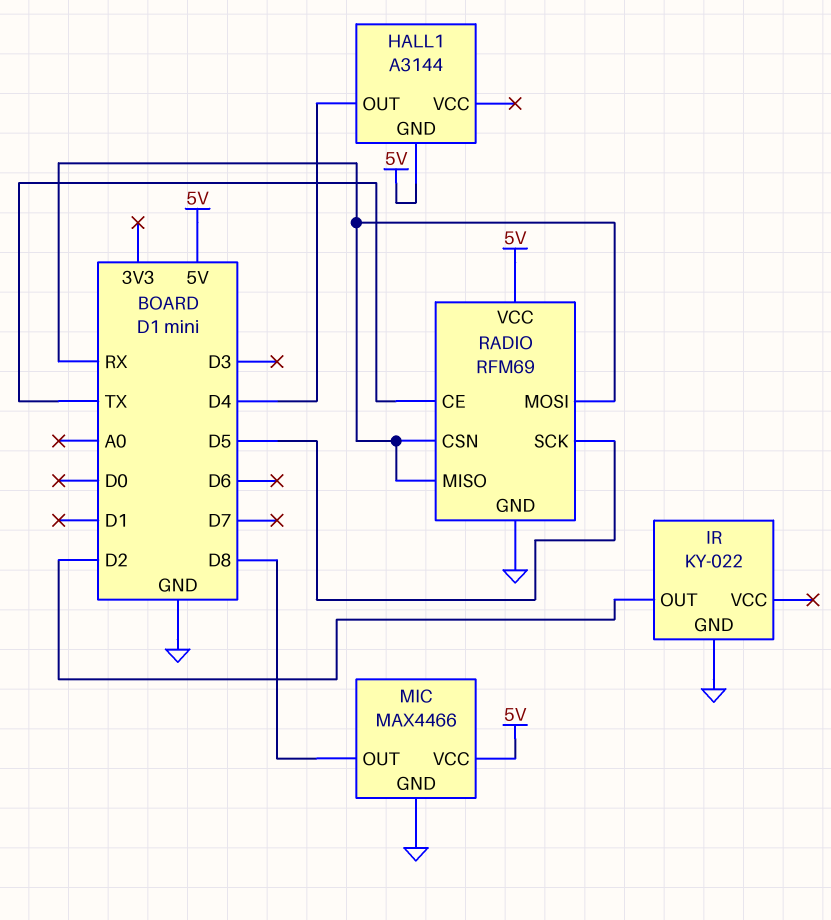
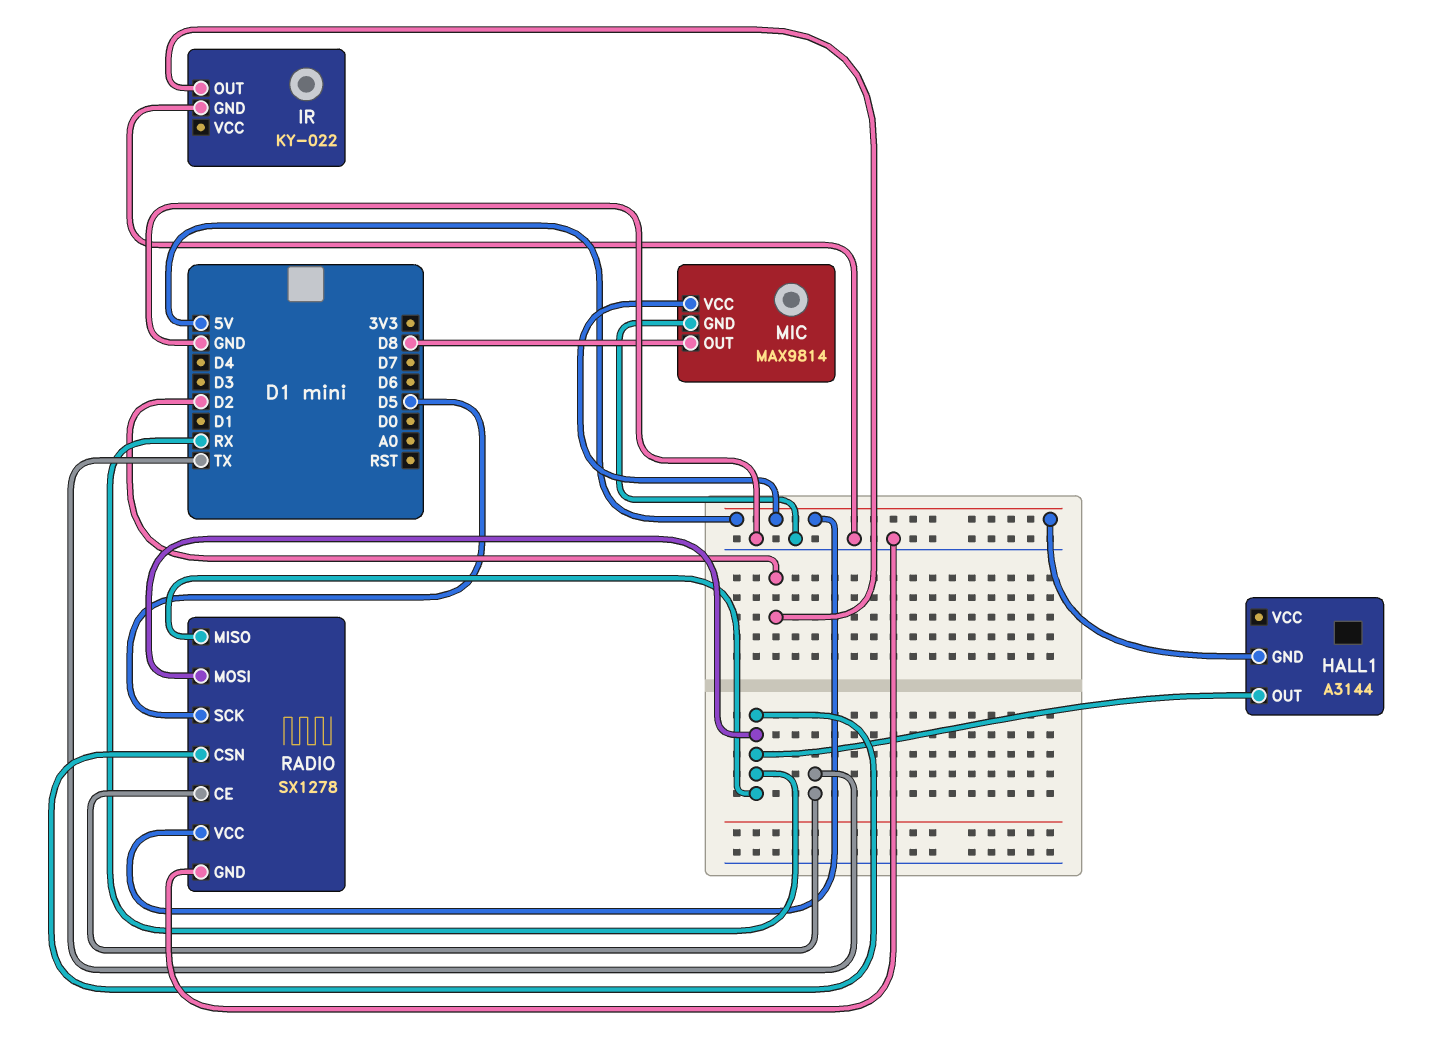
HALL1 pin OUT: D4 -> RX
MIC: MAX4466 -> MAX9814
RADIO: RFM69 -> SX1278

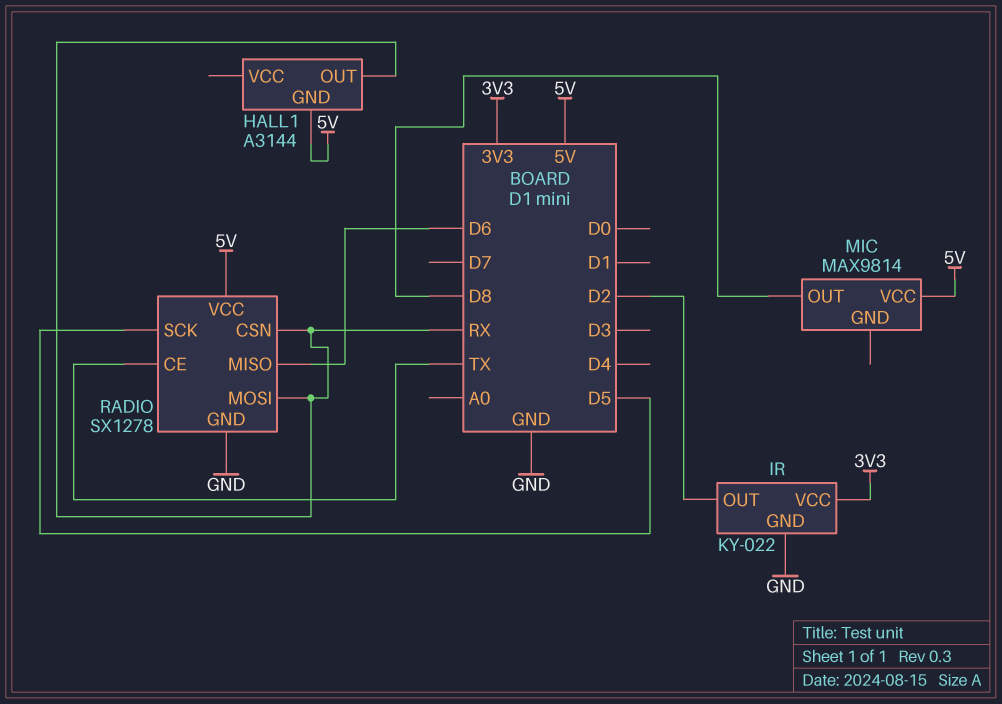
IR pin VCC: none -> 3V3
MIC pin GND: GND -> none
RADIO pin MISO: RX -> D6

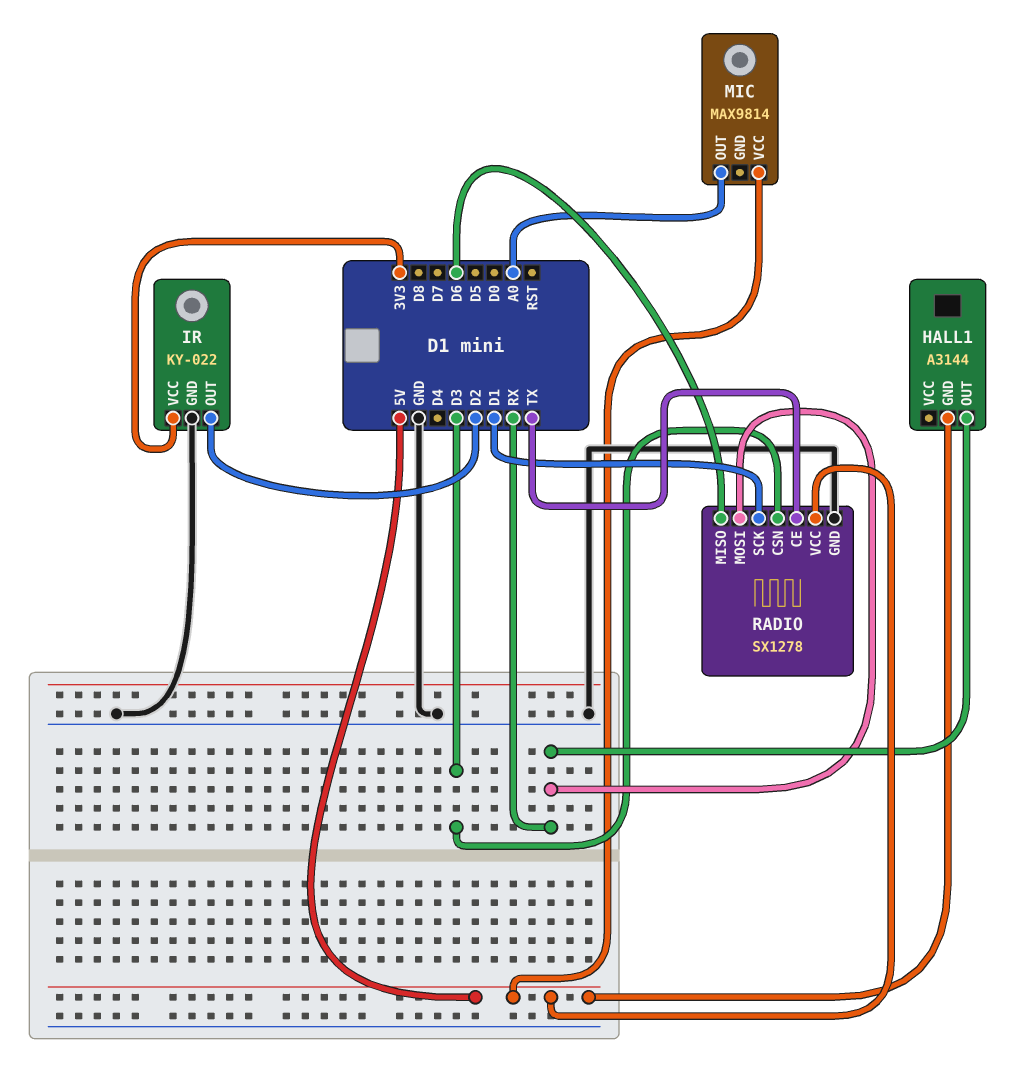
MIC pin OUT: D8 -> A0
RADIO pin CSN: RX -> D3
RADIO pin SCK: D5 -> D1

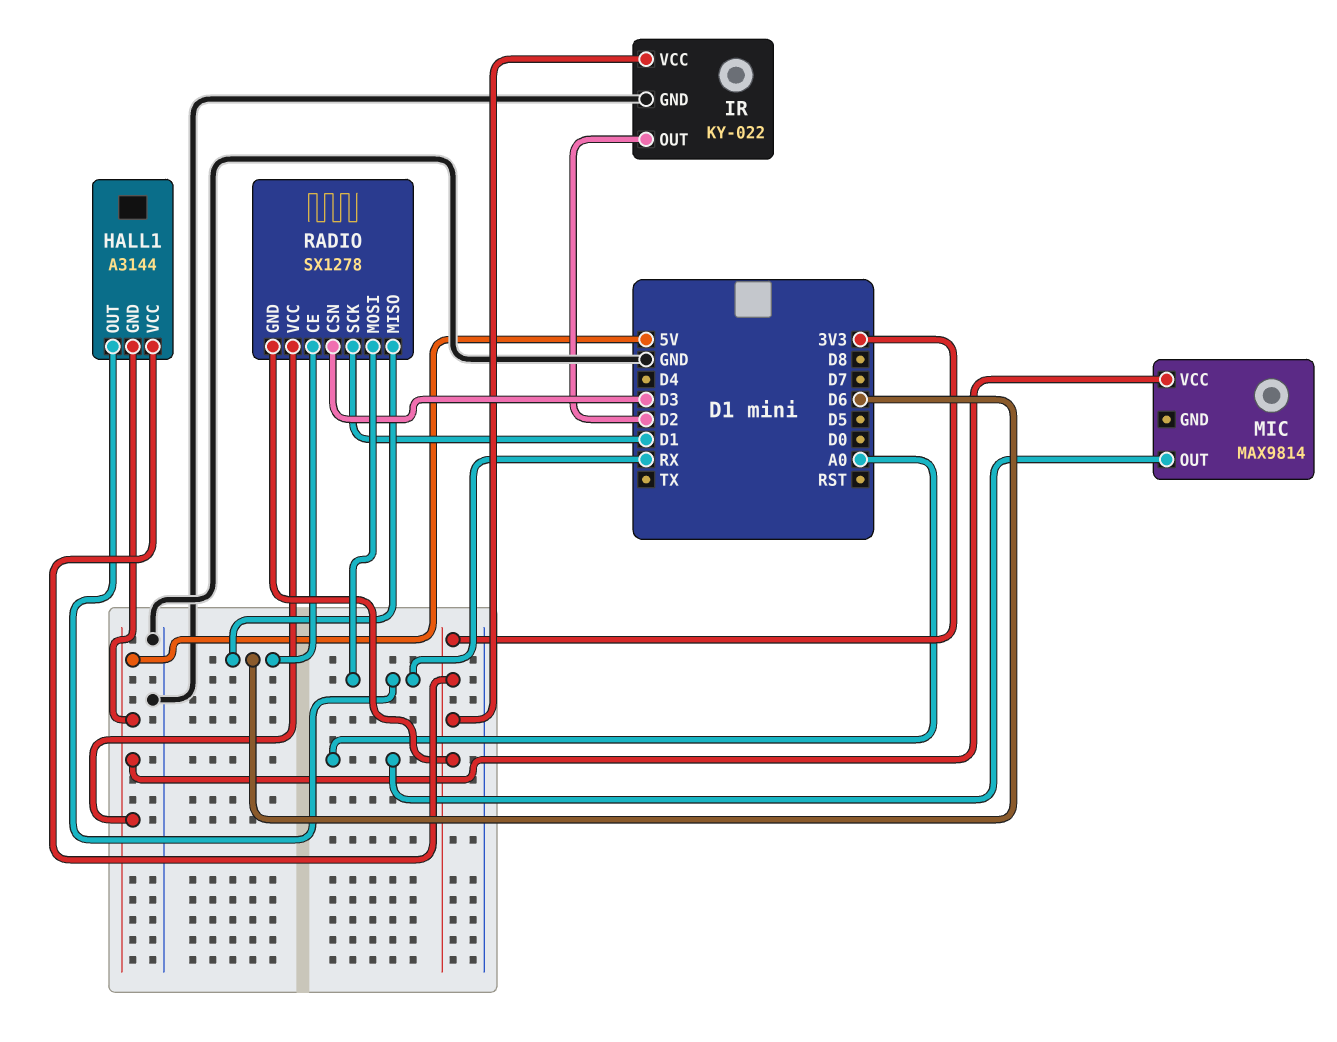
HALL1 pin VCC: none -> 3V3
RADIO pin CE: TX -> D6
RADIO pin GND: GND -> 3V3

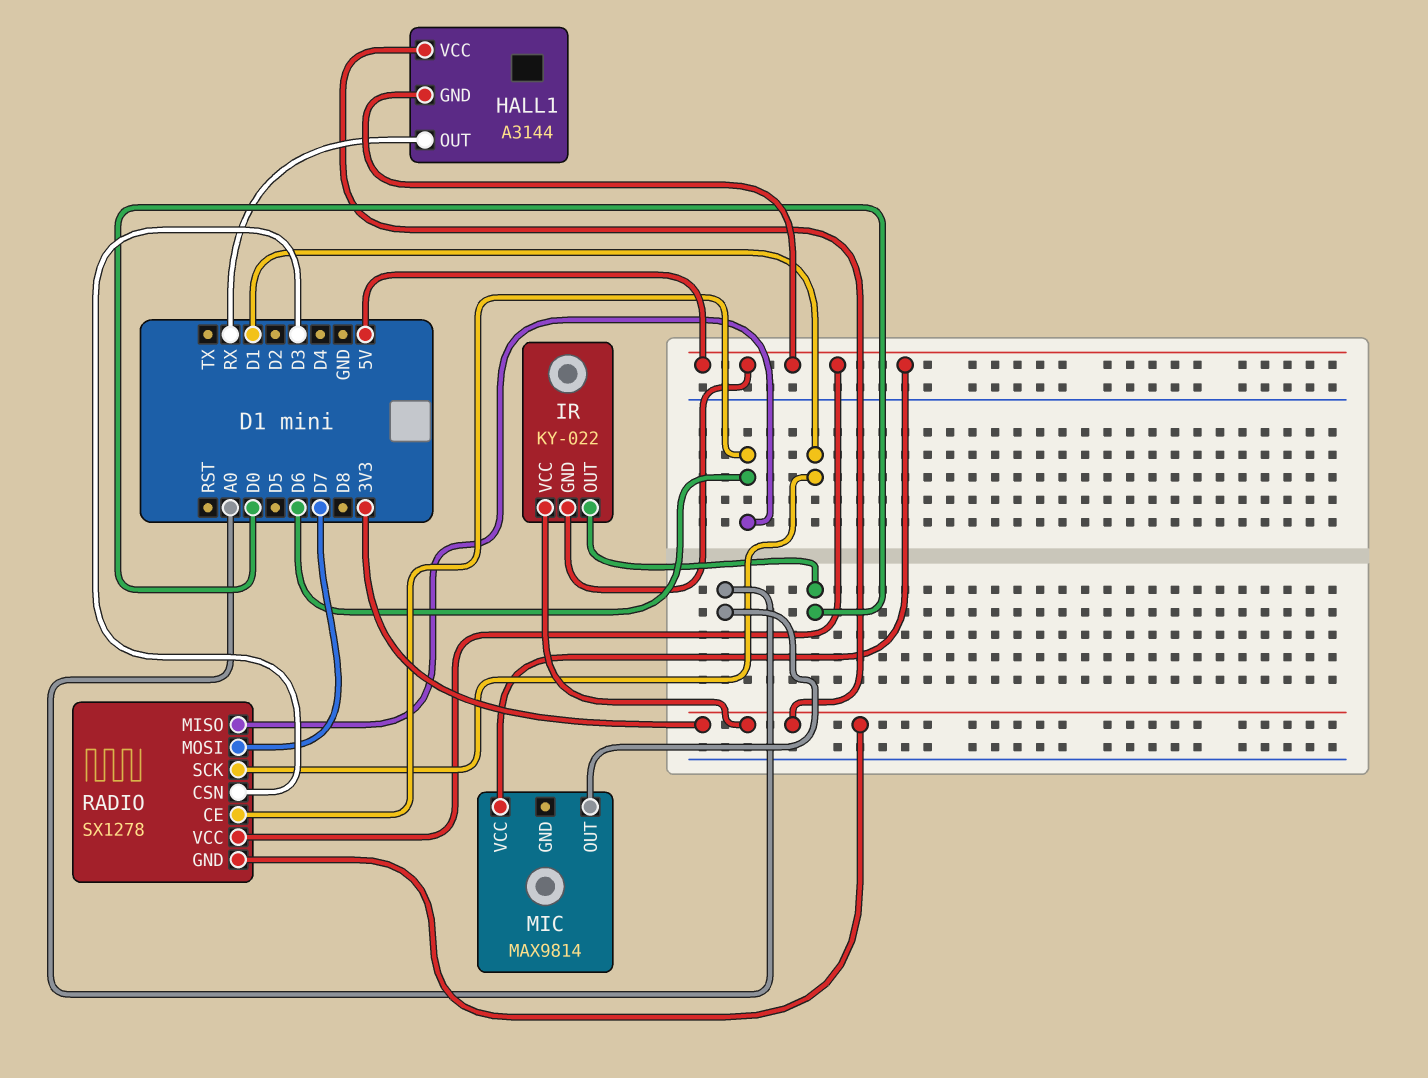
IR pin GND: GND -> 5V
IR pin OUT: D2 -> D0
RADIO pin MOSI: RX -> D7

